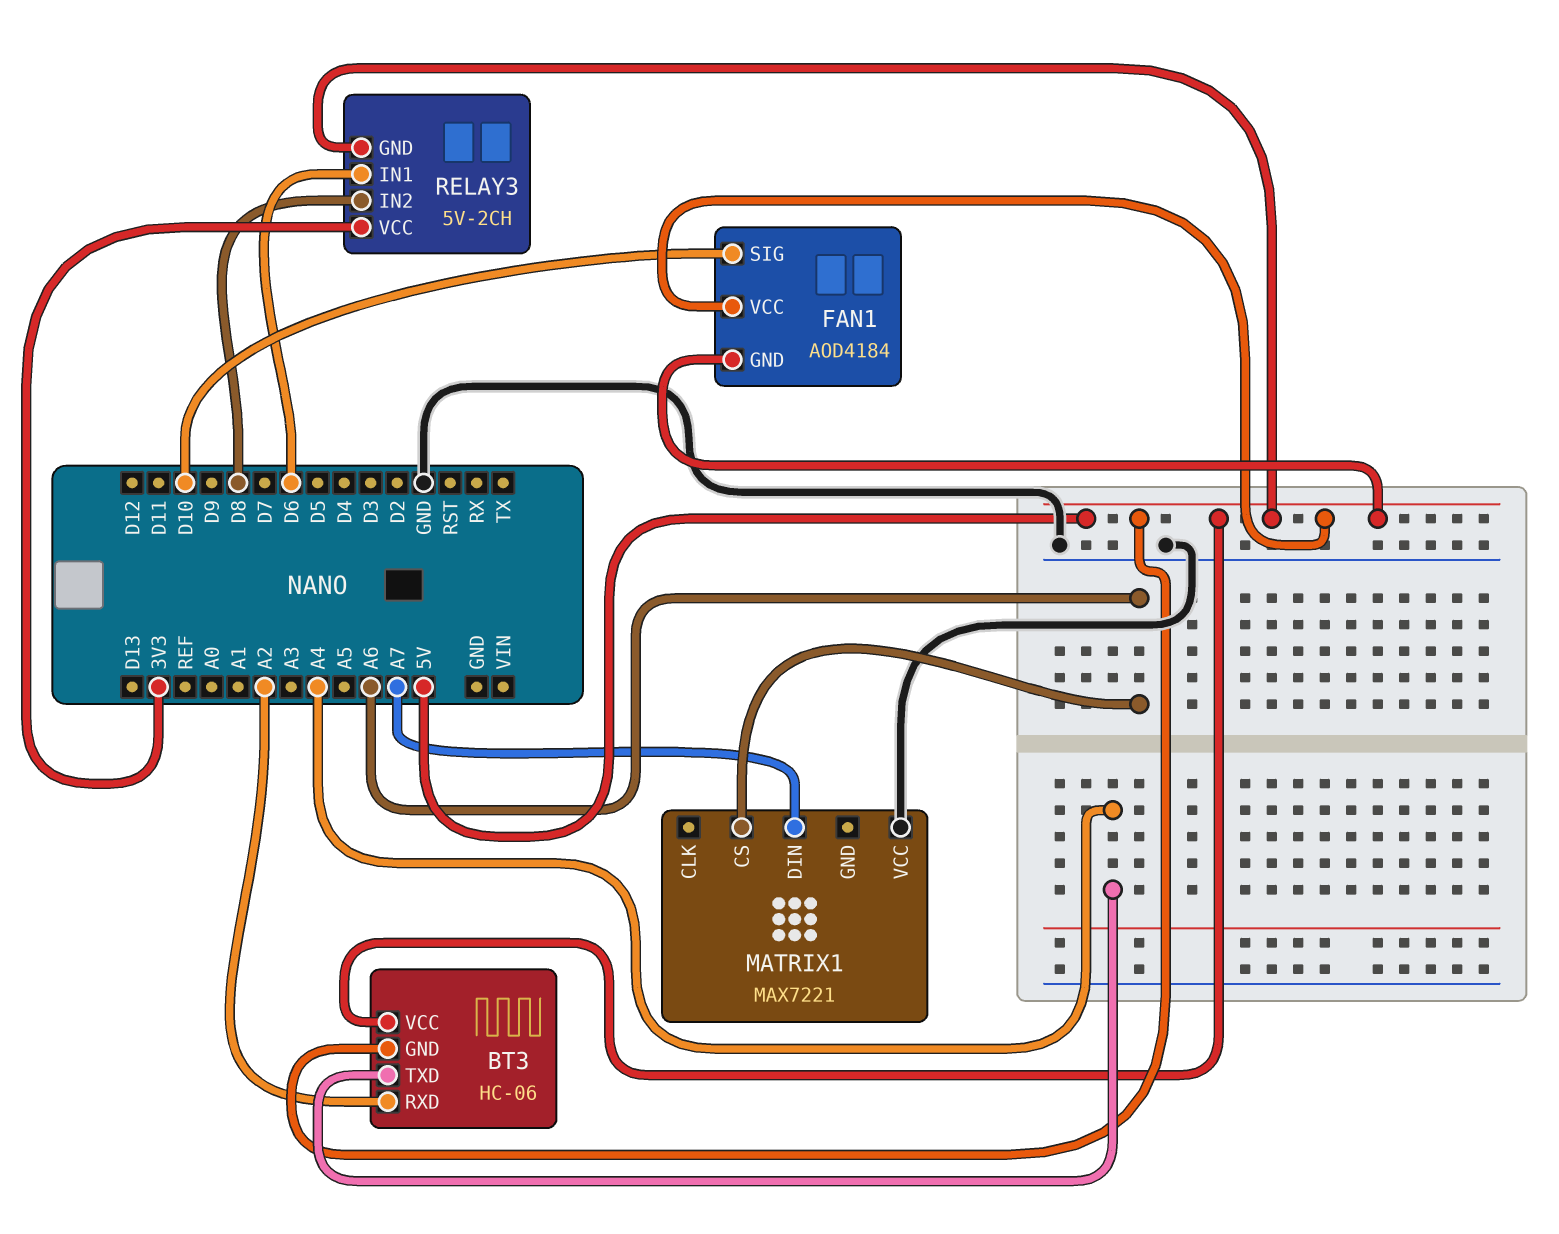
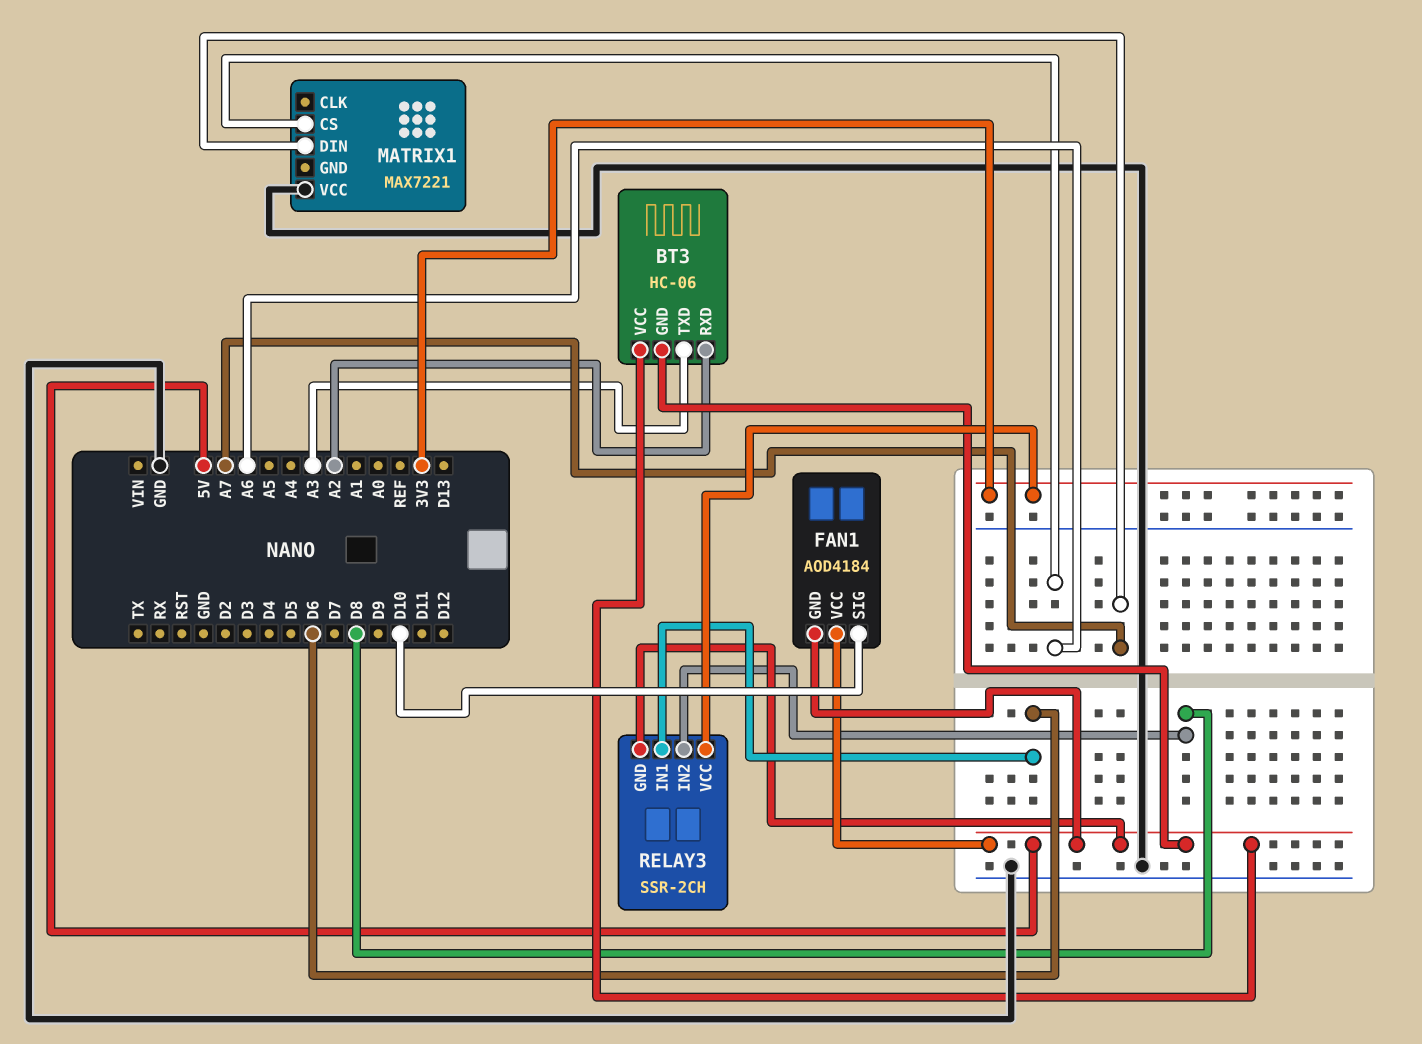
BT3 pin TXD: A4 -> A3
RELAY3: 5V-2CH -> SSR-2CH

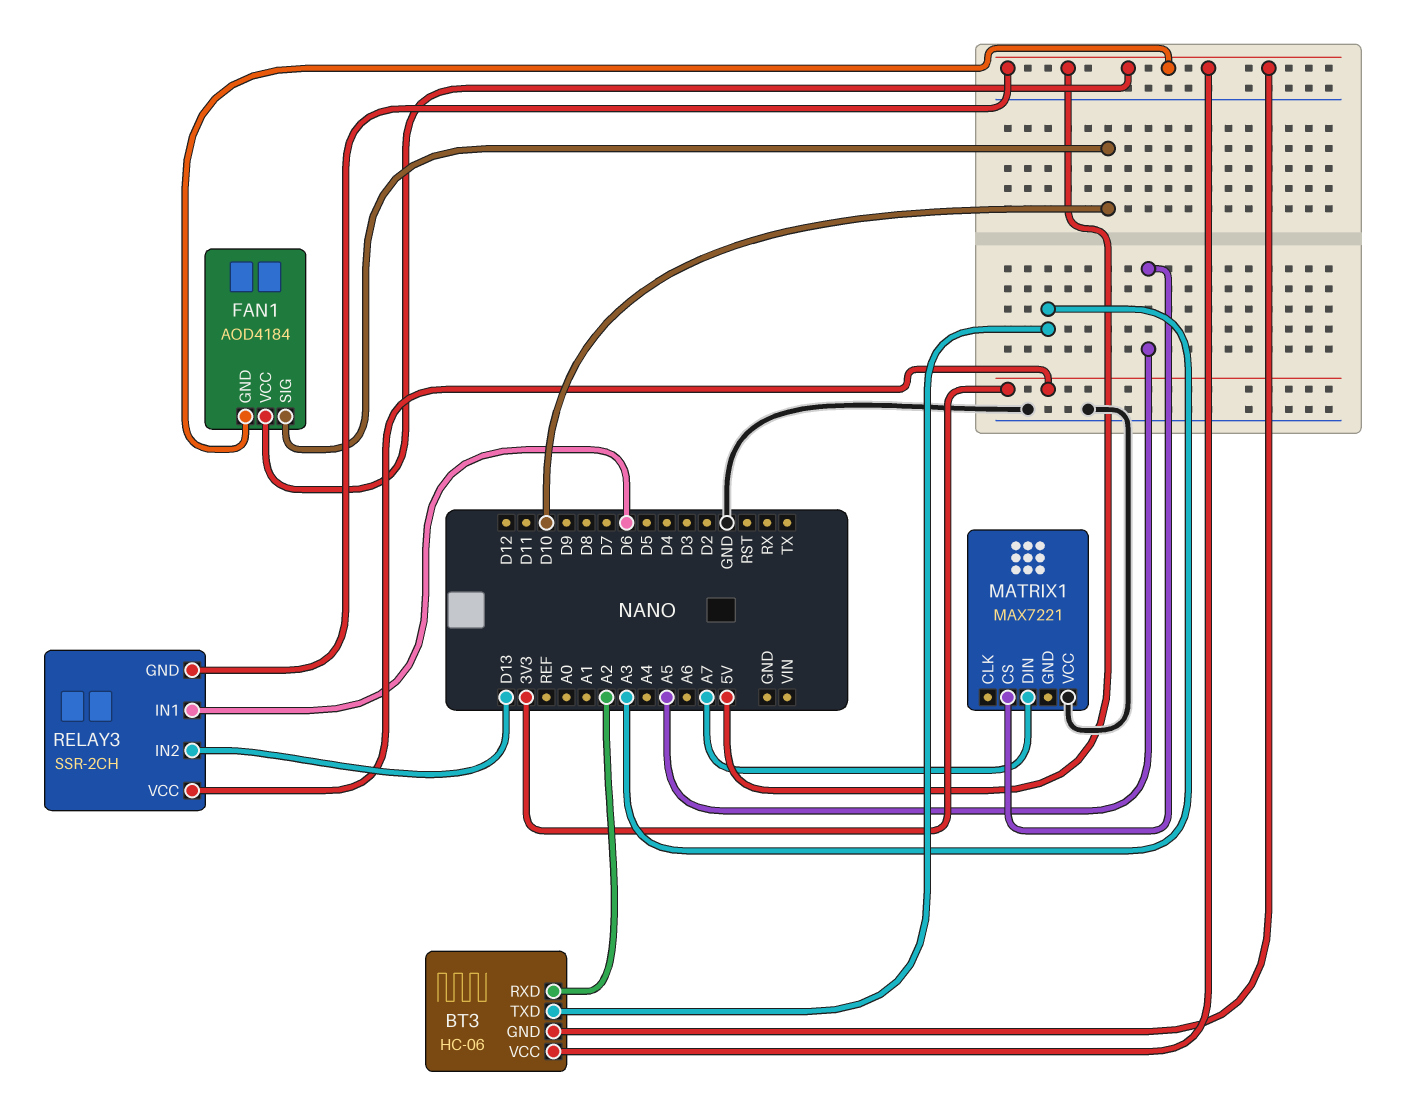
MATRIX1 pin CS: A6 -> A5
RELAY3 pin IN2: D8 -> D13

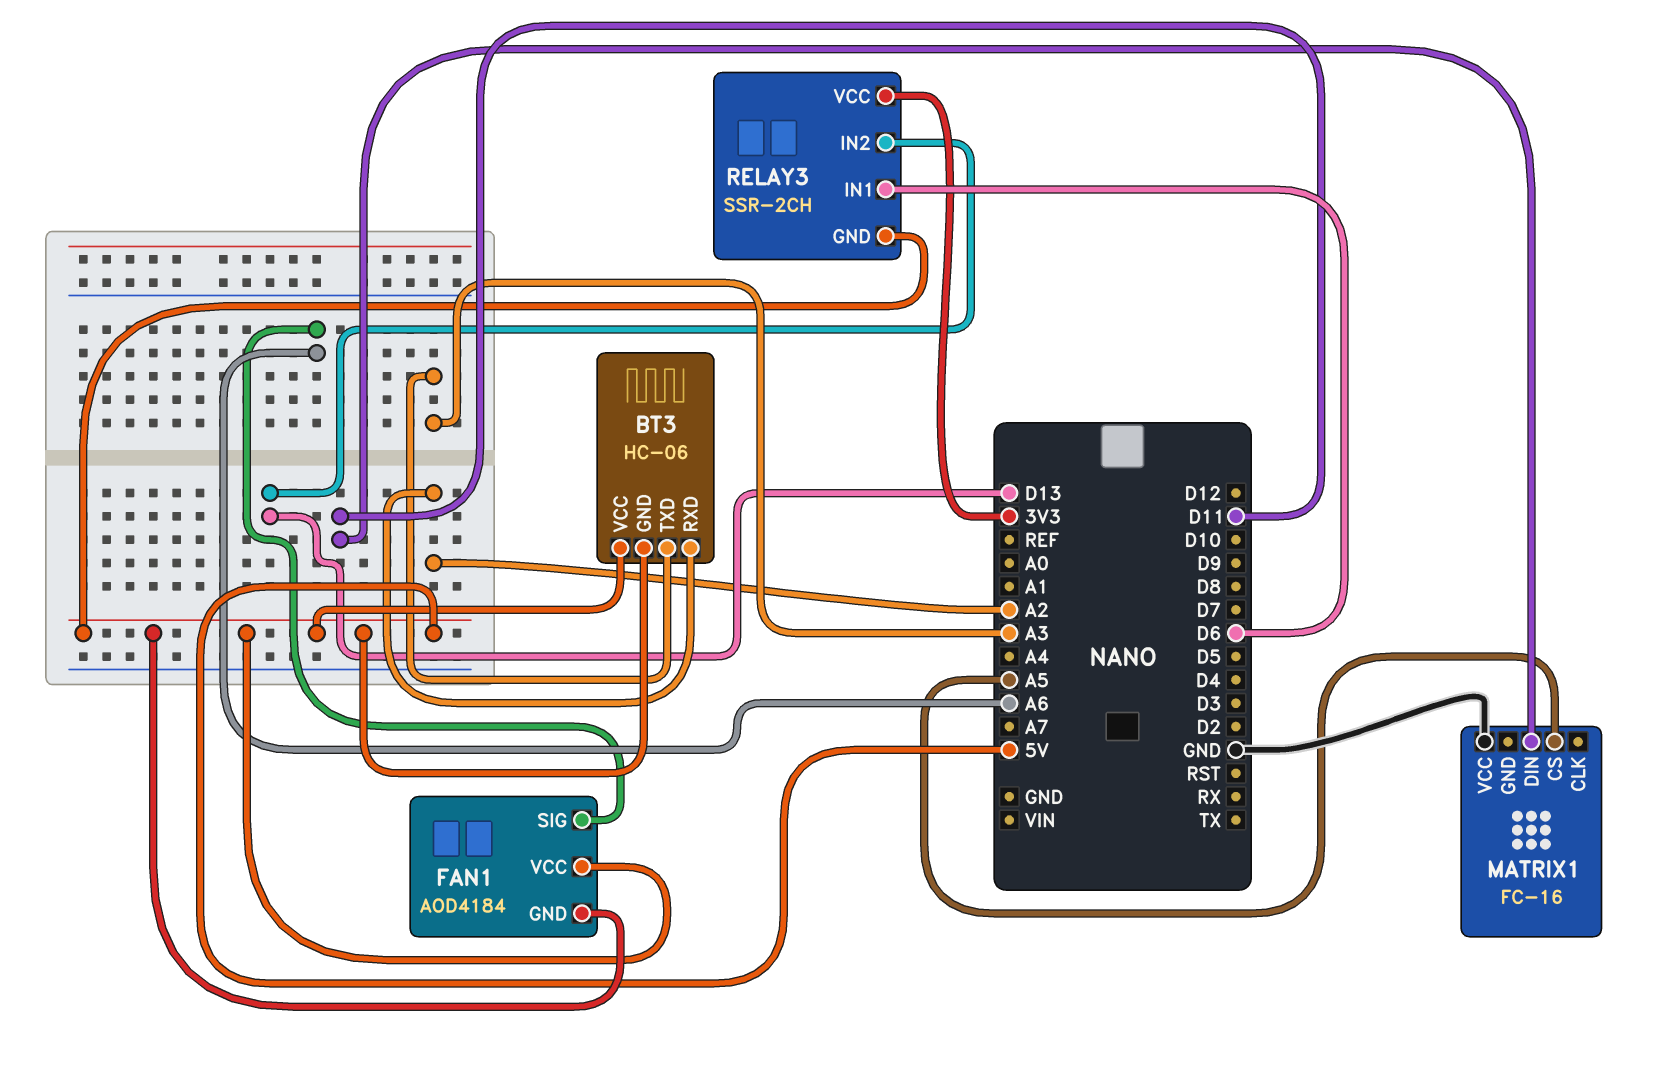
FAN1 pin SIG: D10 -> A6
MATRIX1: MAX7221 -> FC-16
MATRIX1 pin DIN: A7 -> D11

